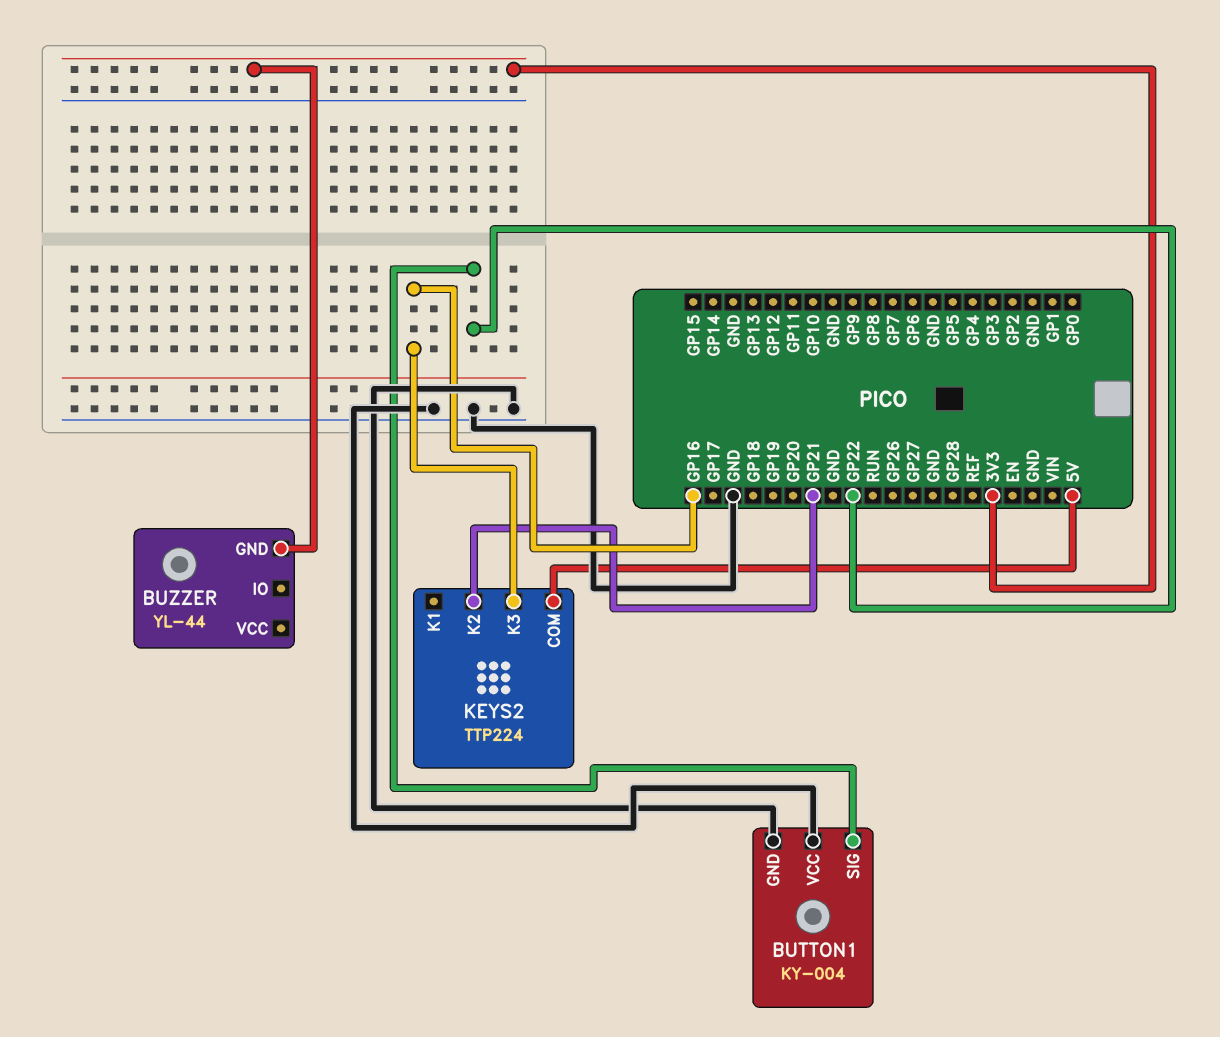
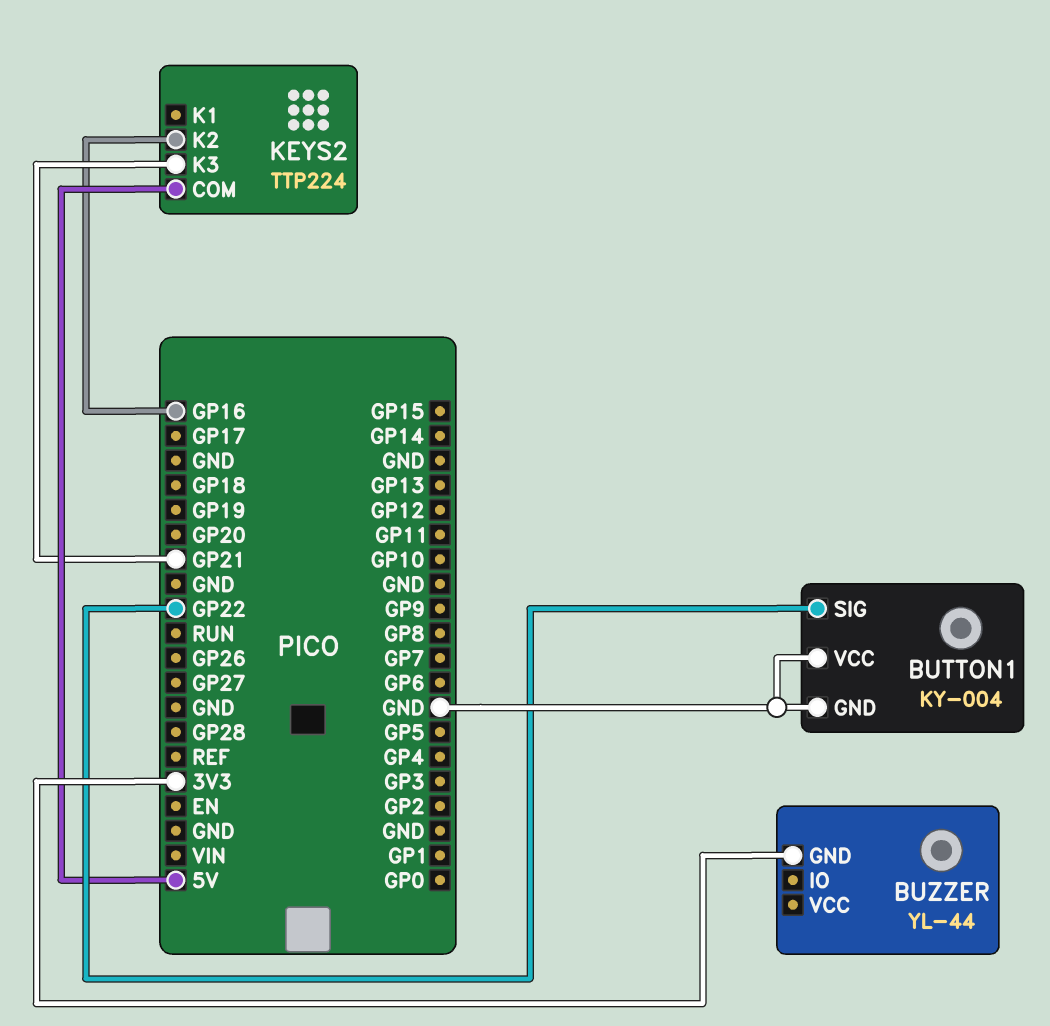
KEYS2 pin K2: GP21 -> GP16
KEYS2 pin K3: GP16 -> GP21

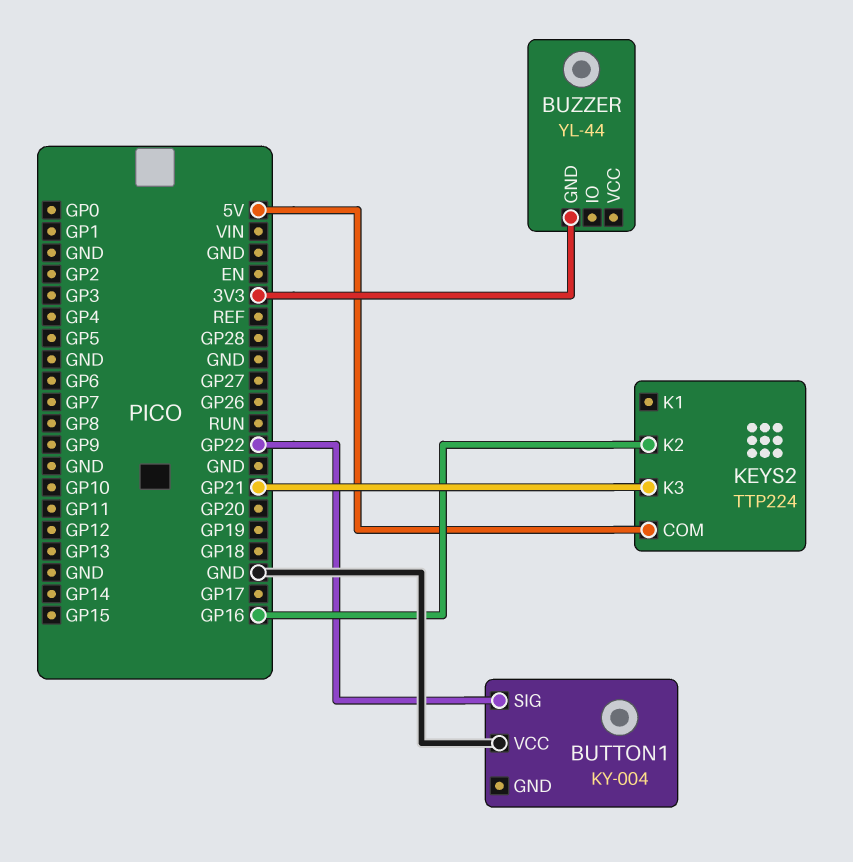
BUTTON1 pin GND: GND -> none

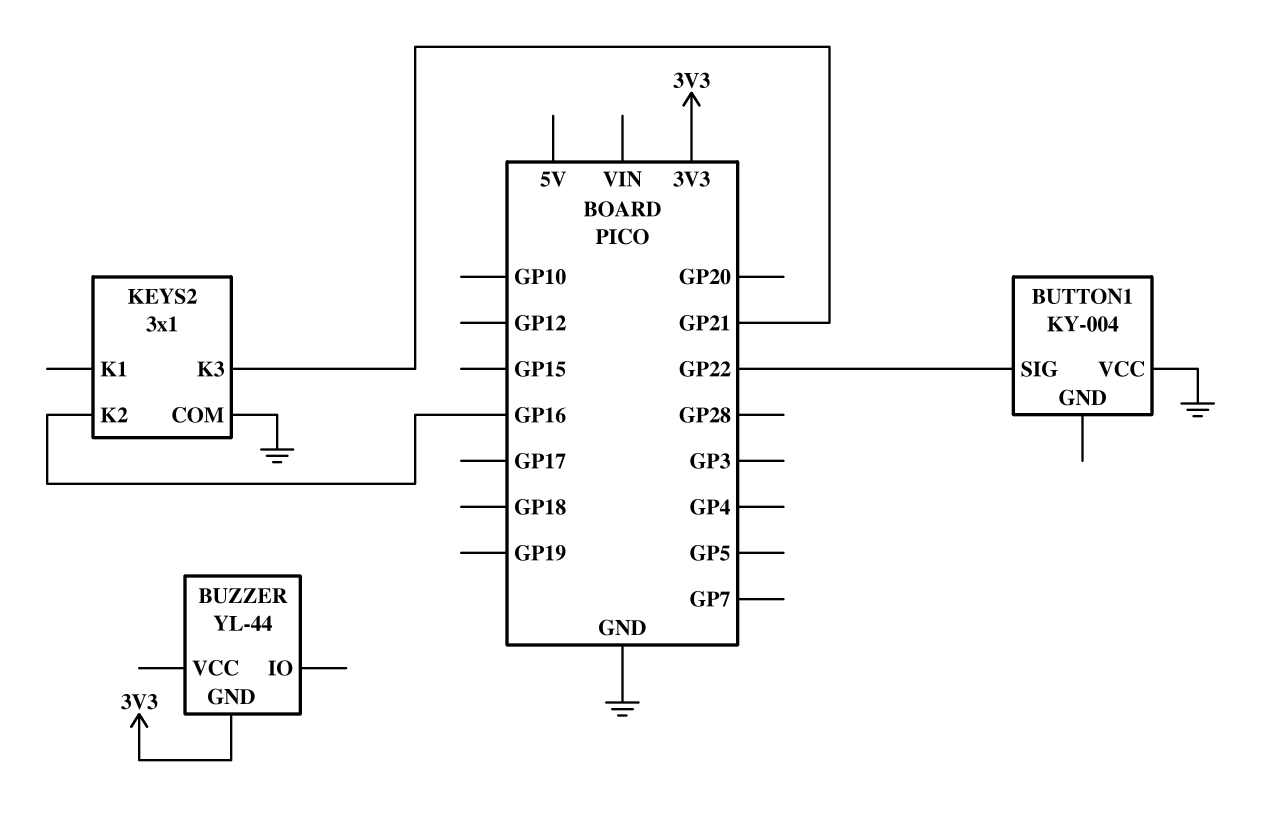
KEYS2: TTP224 -> 3x1
KEYS2 pin COM: 5V -> GND

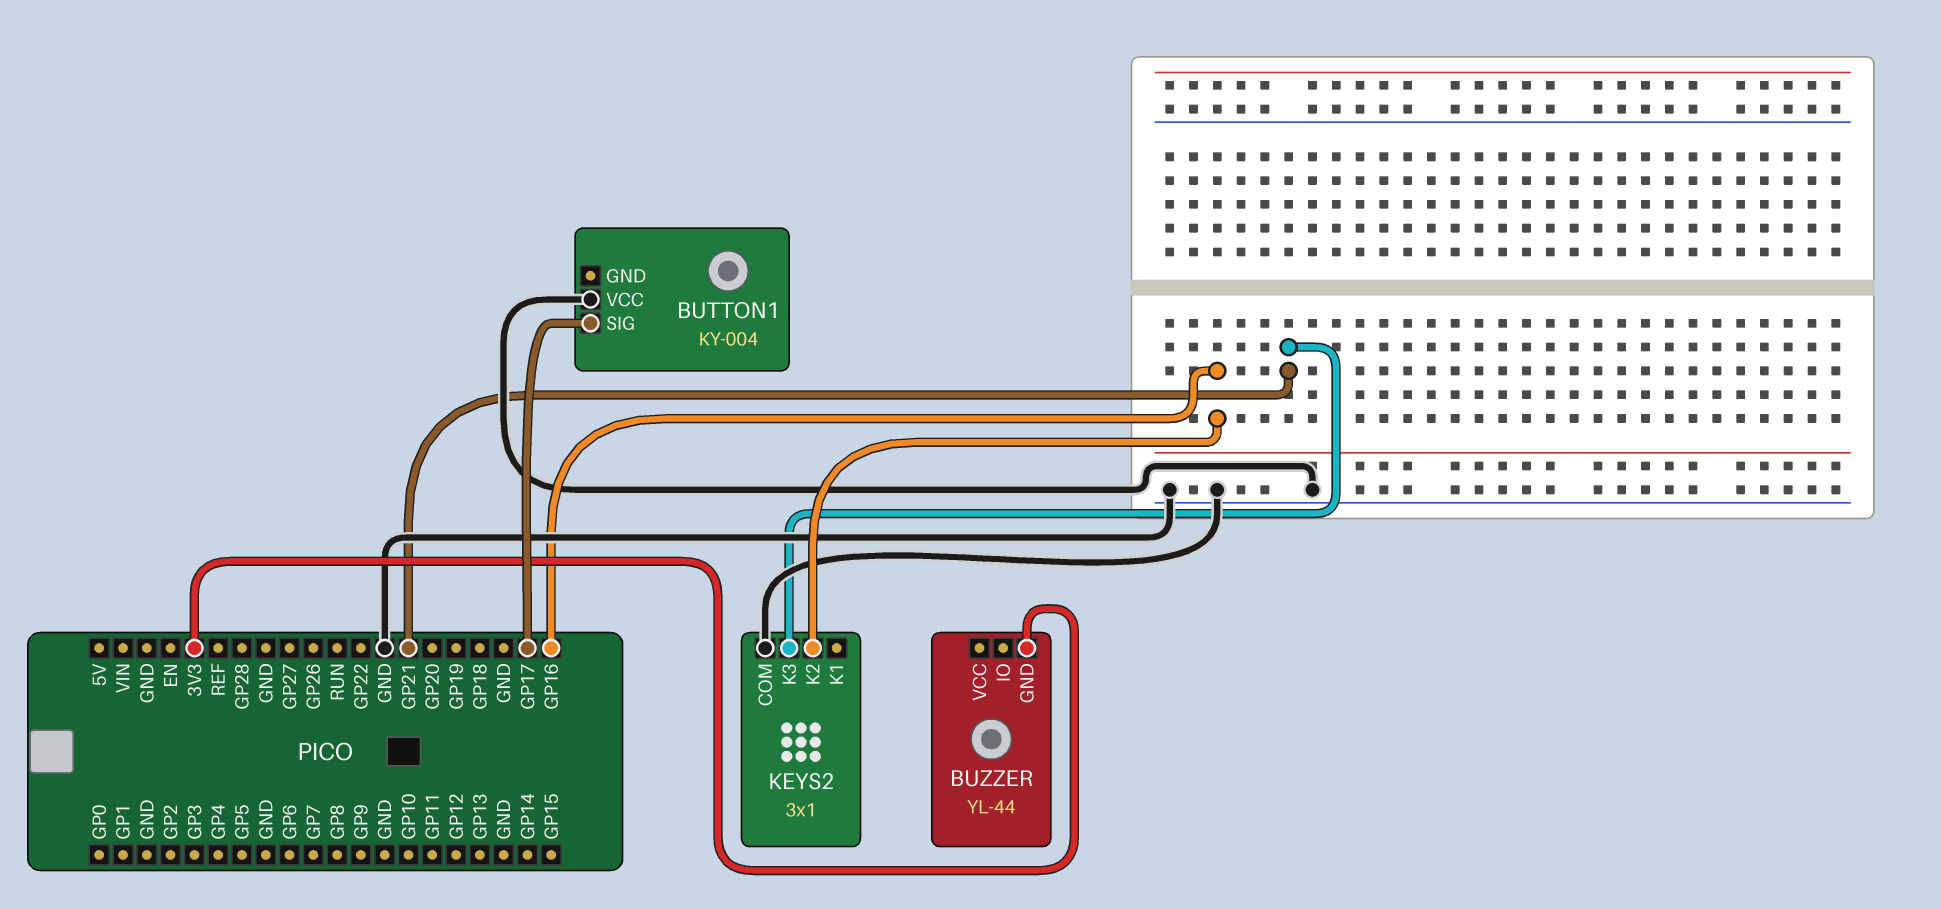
BUTTON1 pin SIG: GP22 -> GP17

